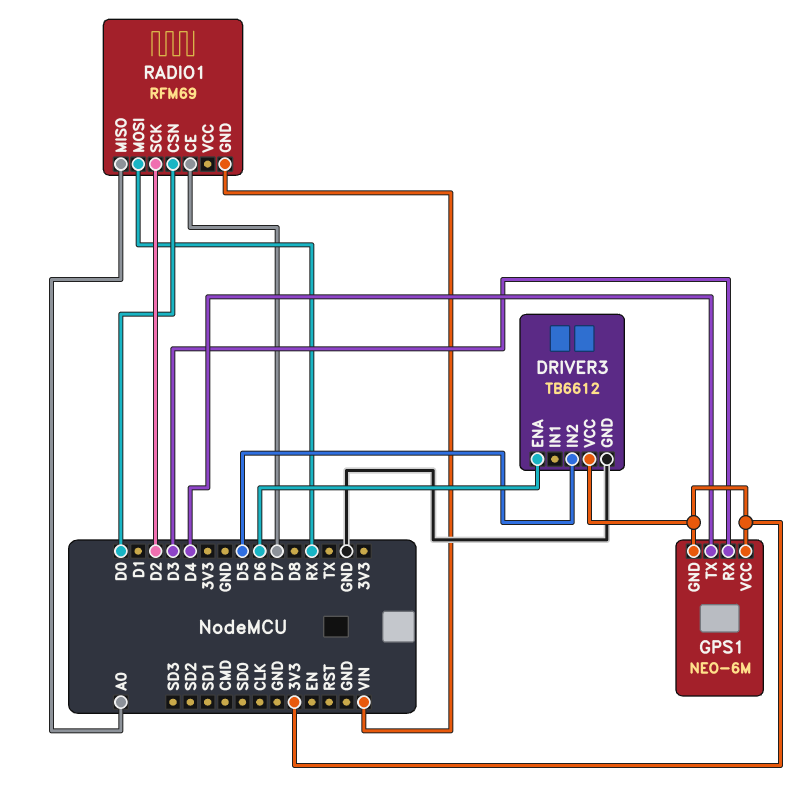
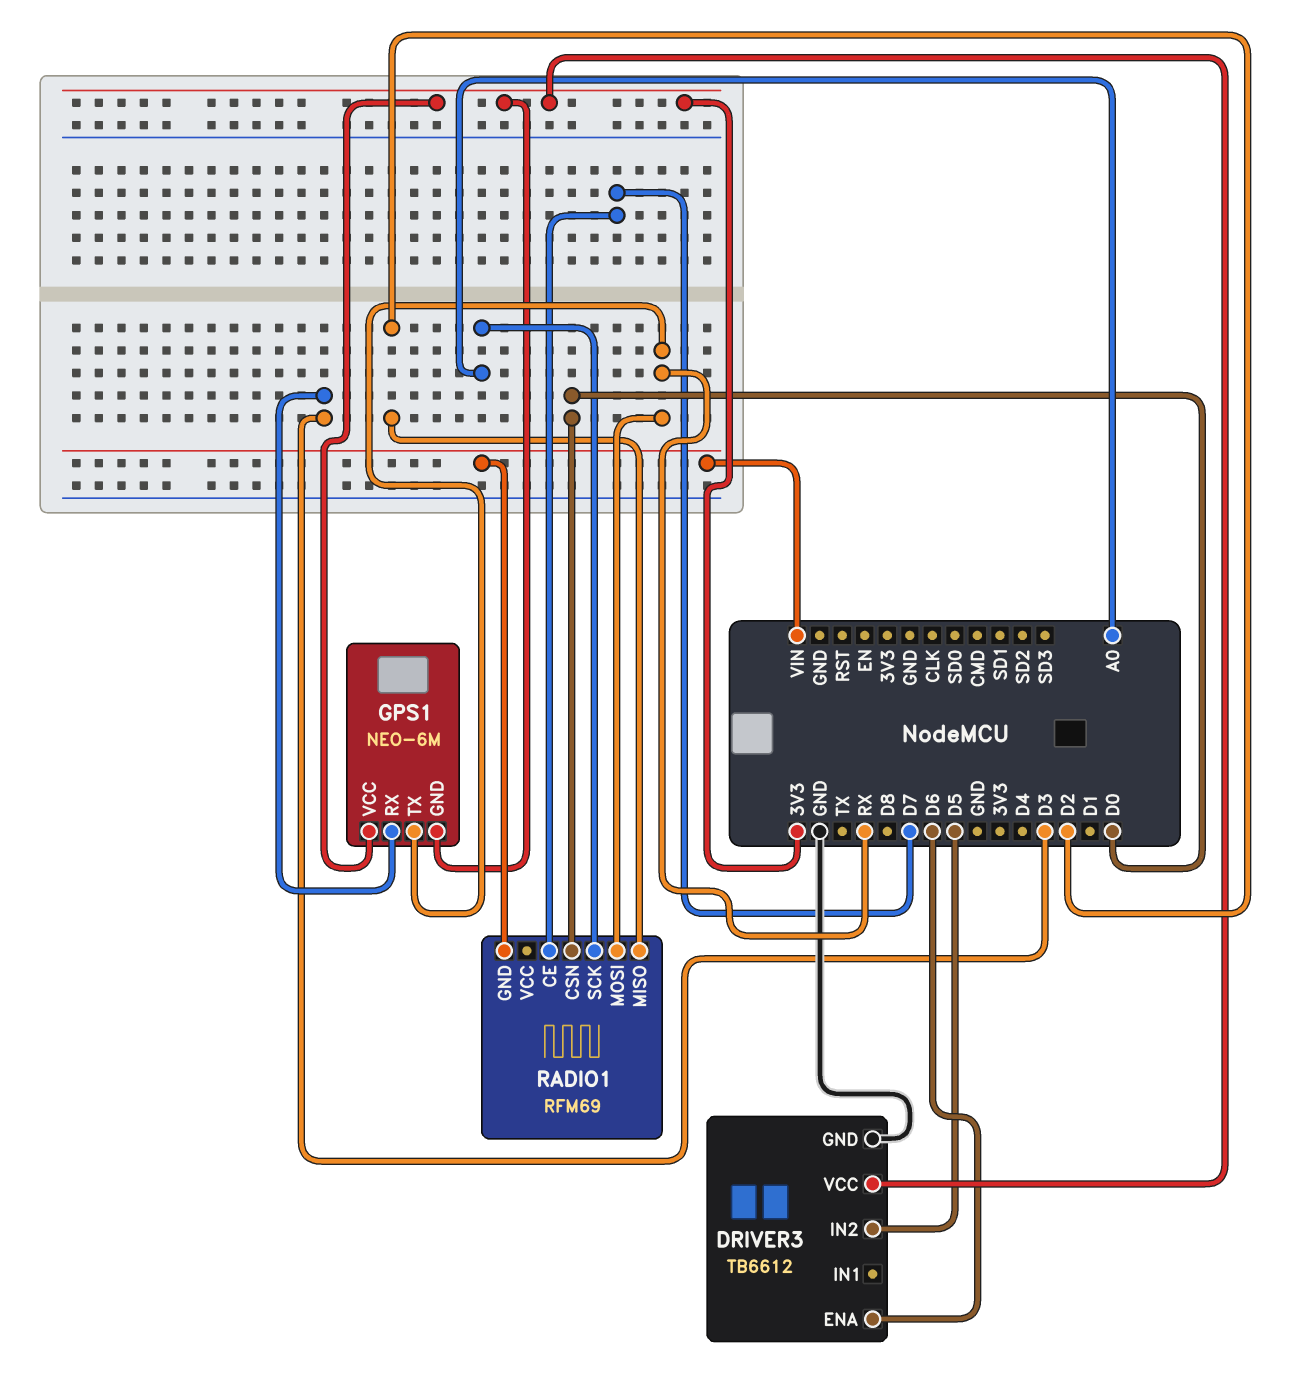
GPS1 pin TX: D4 -> RX
RADIO1 pin MISO: A0 -> D2
RADIO1 pin SCK: D2 -> A0

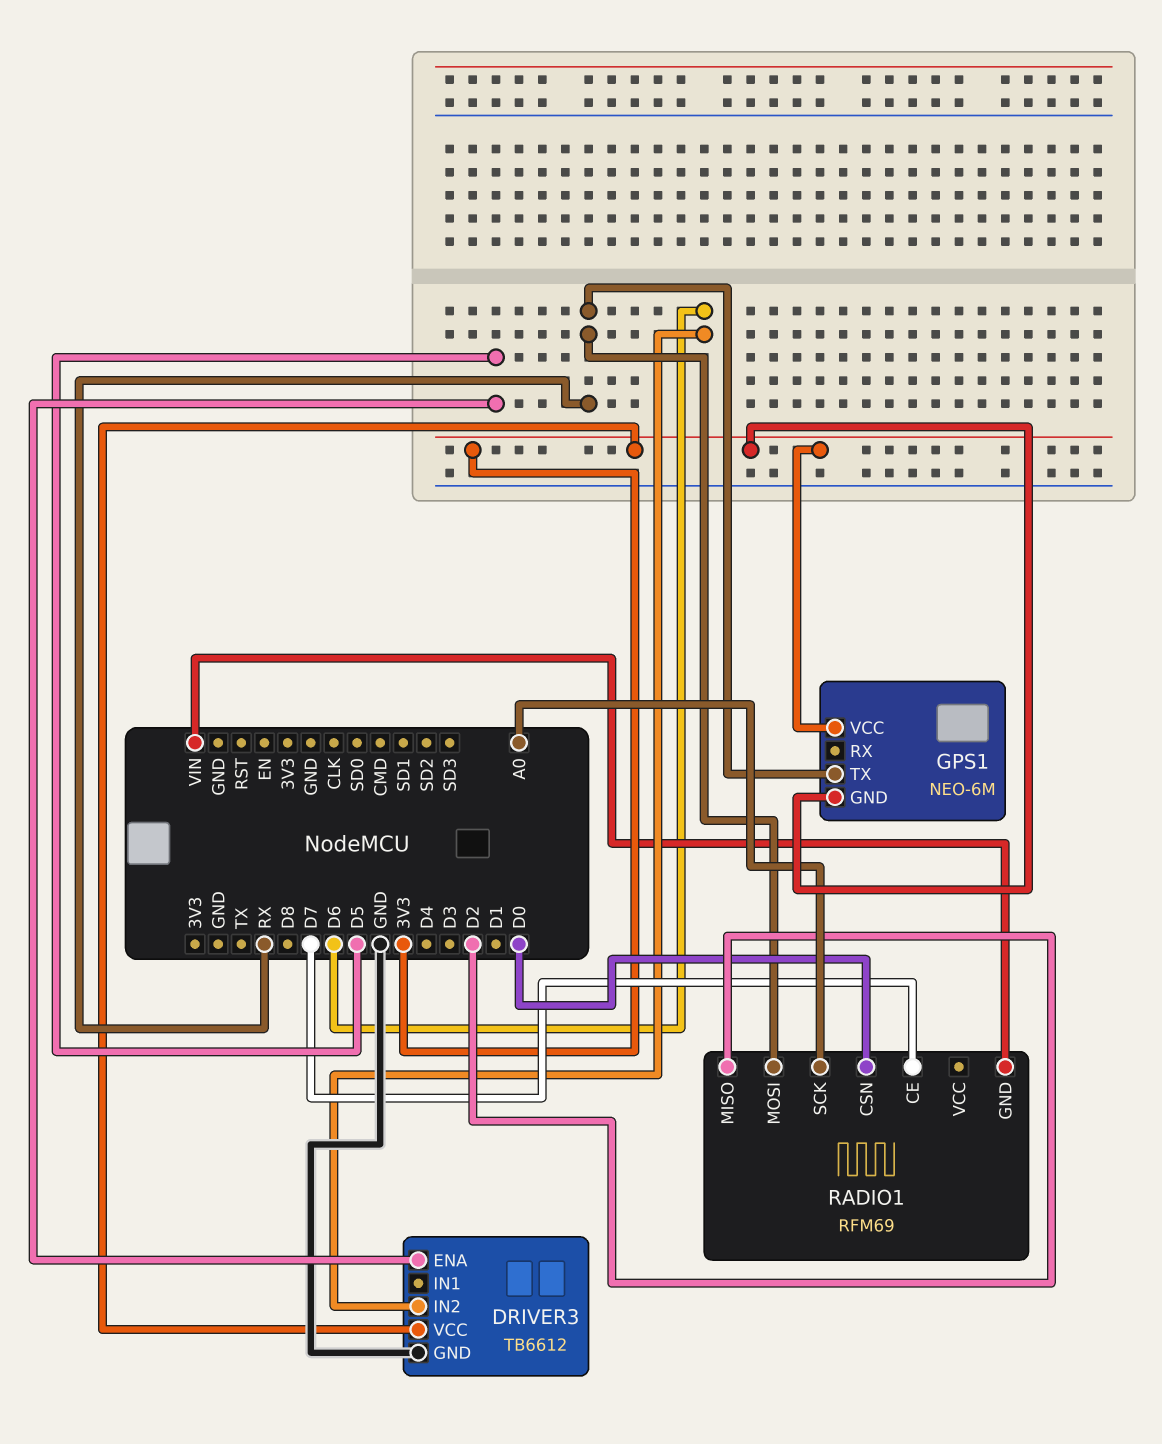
DRIVER3 pin ENA: D6 -> D5
DRIVER3 pin IN2: D5 -> D6
GPS1 pin RX: D3 -> none

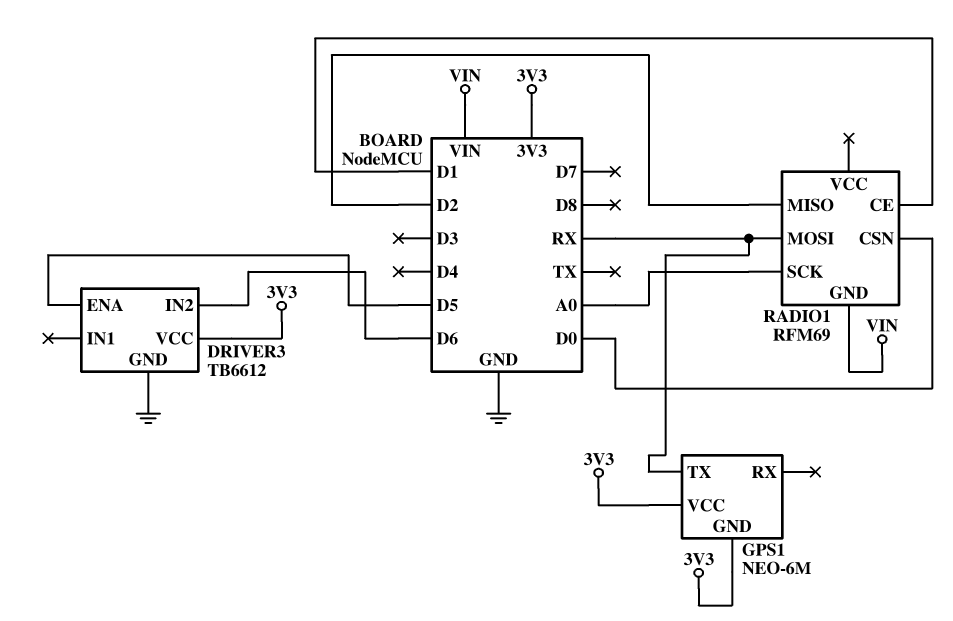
RADIO1 pin CE: D7 -> D1

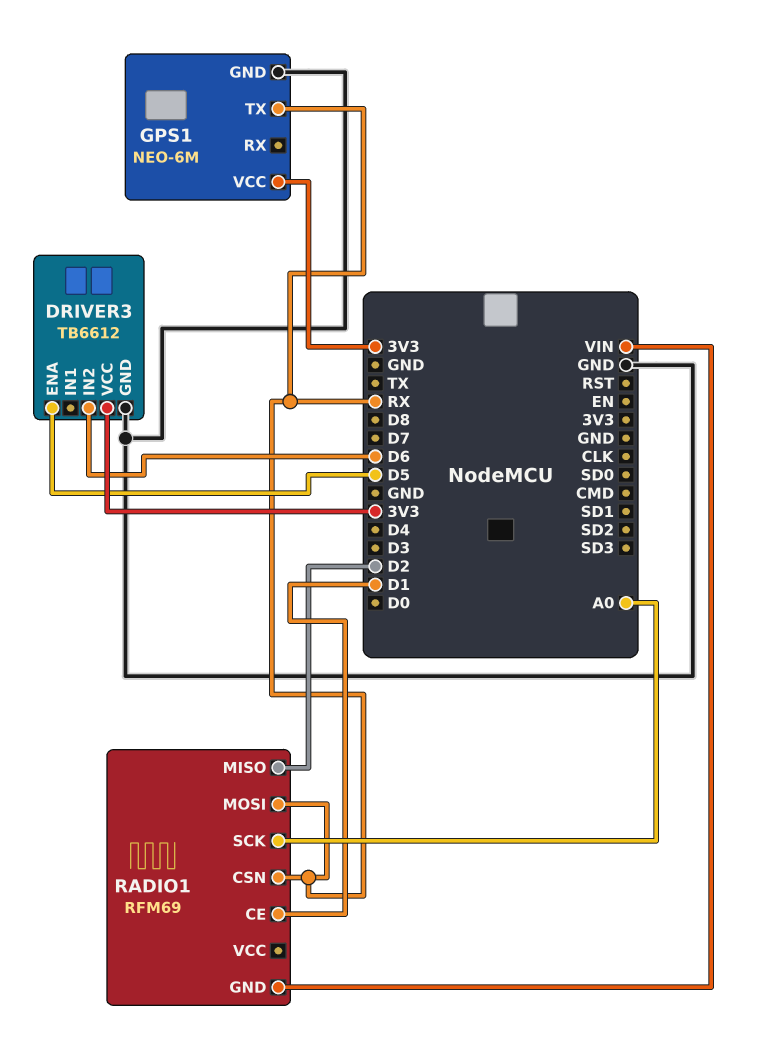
GPS1 pin GND: 3V3 -> GND
RADIO1 pin CSN: D0 -> RX

